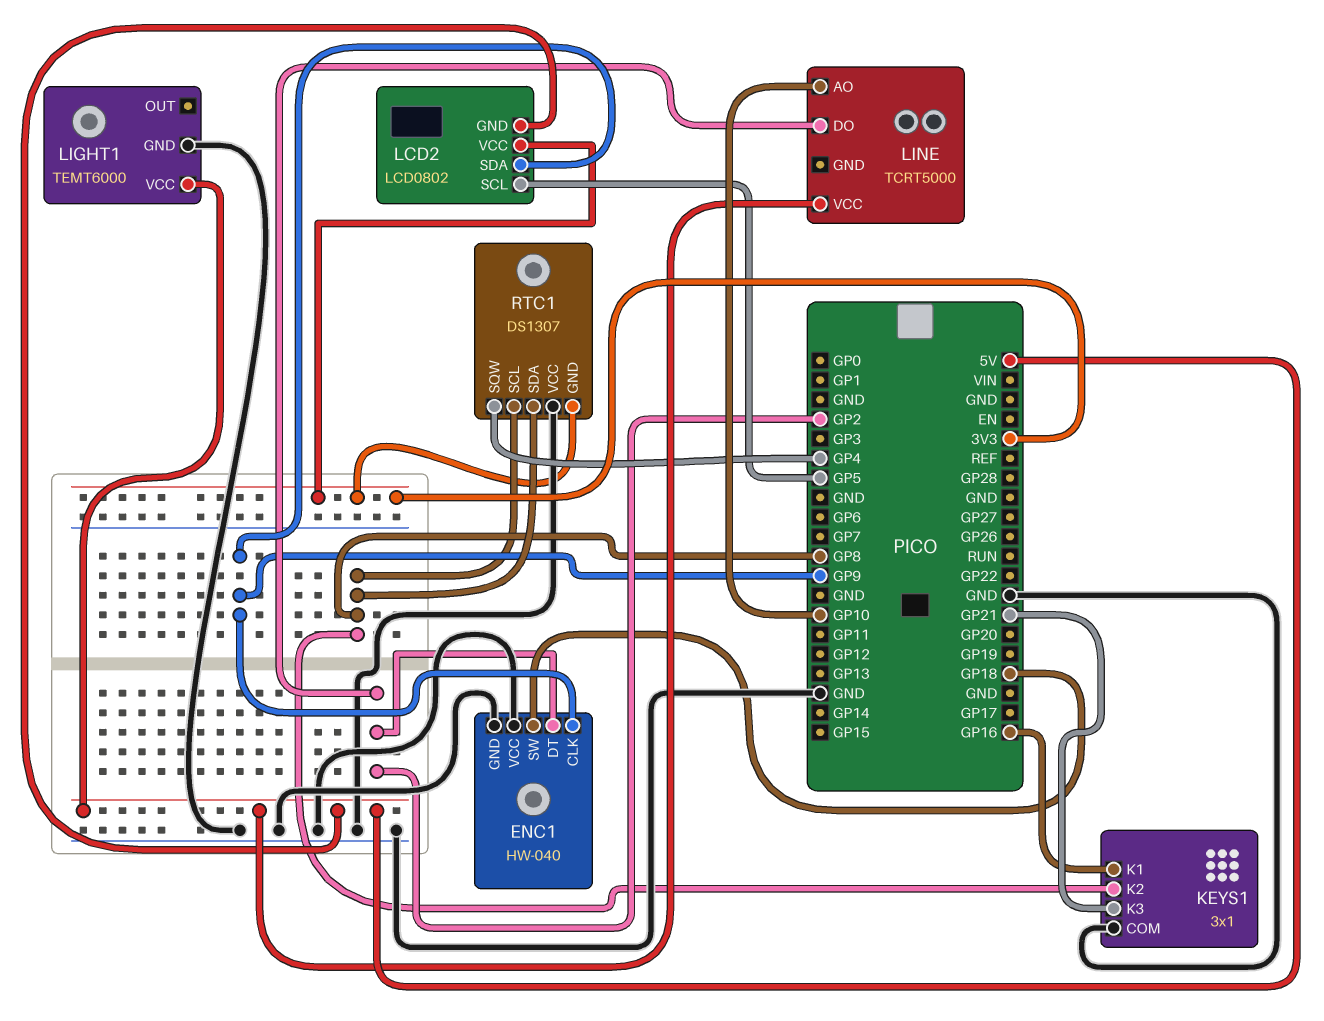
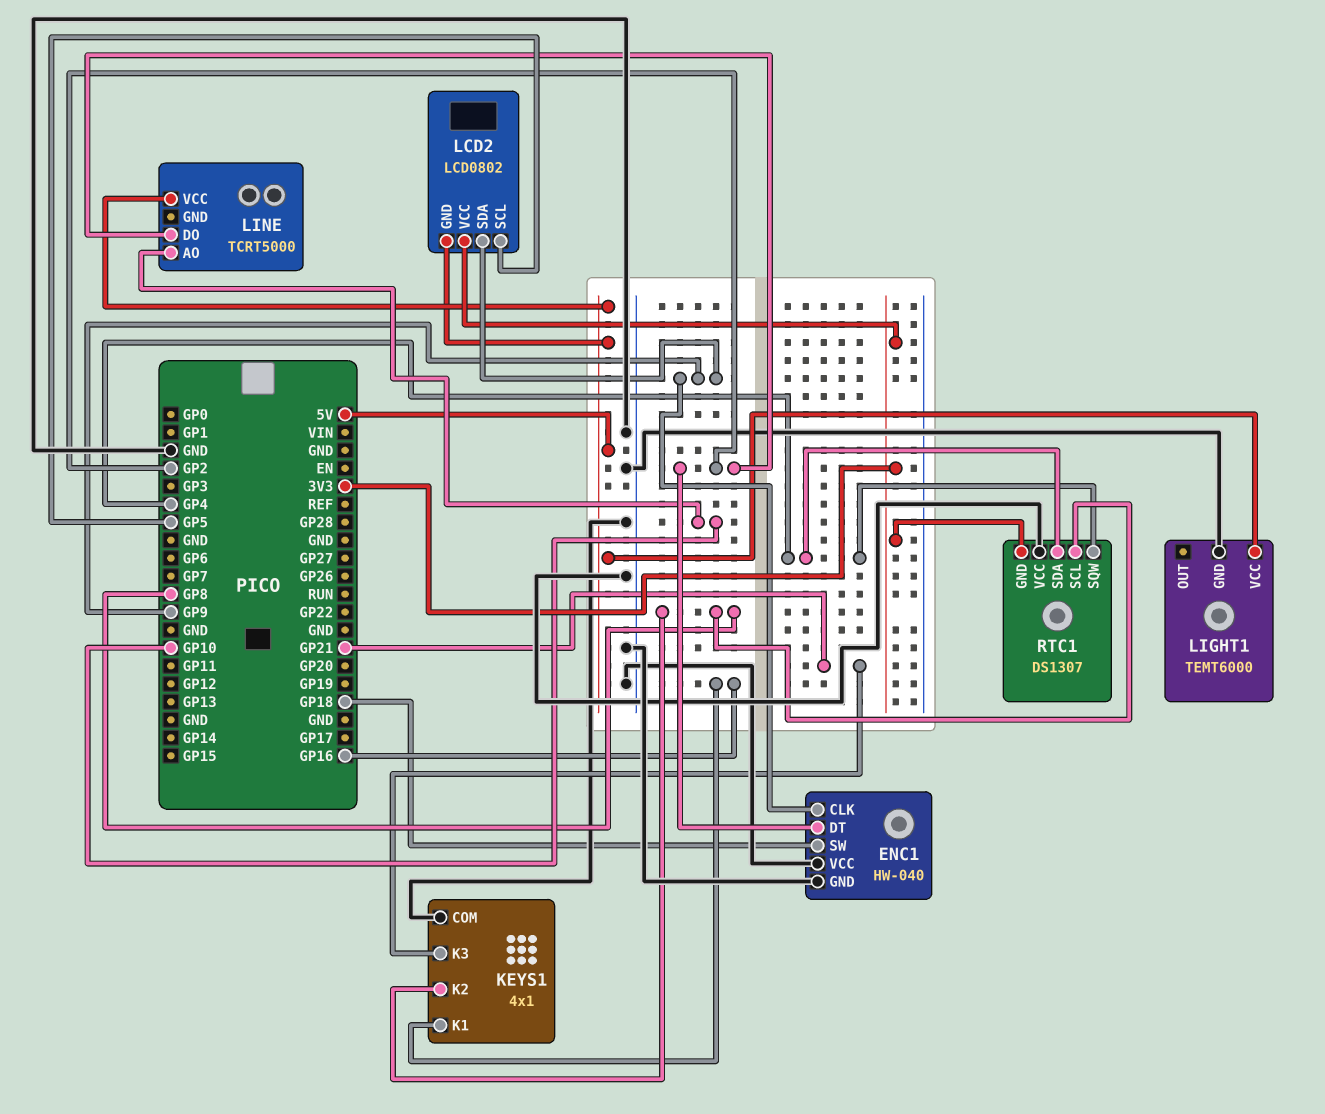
KEYS1: 3x1 -> 4x1
RTC1 pin SDA: GP8 -> GP4

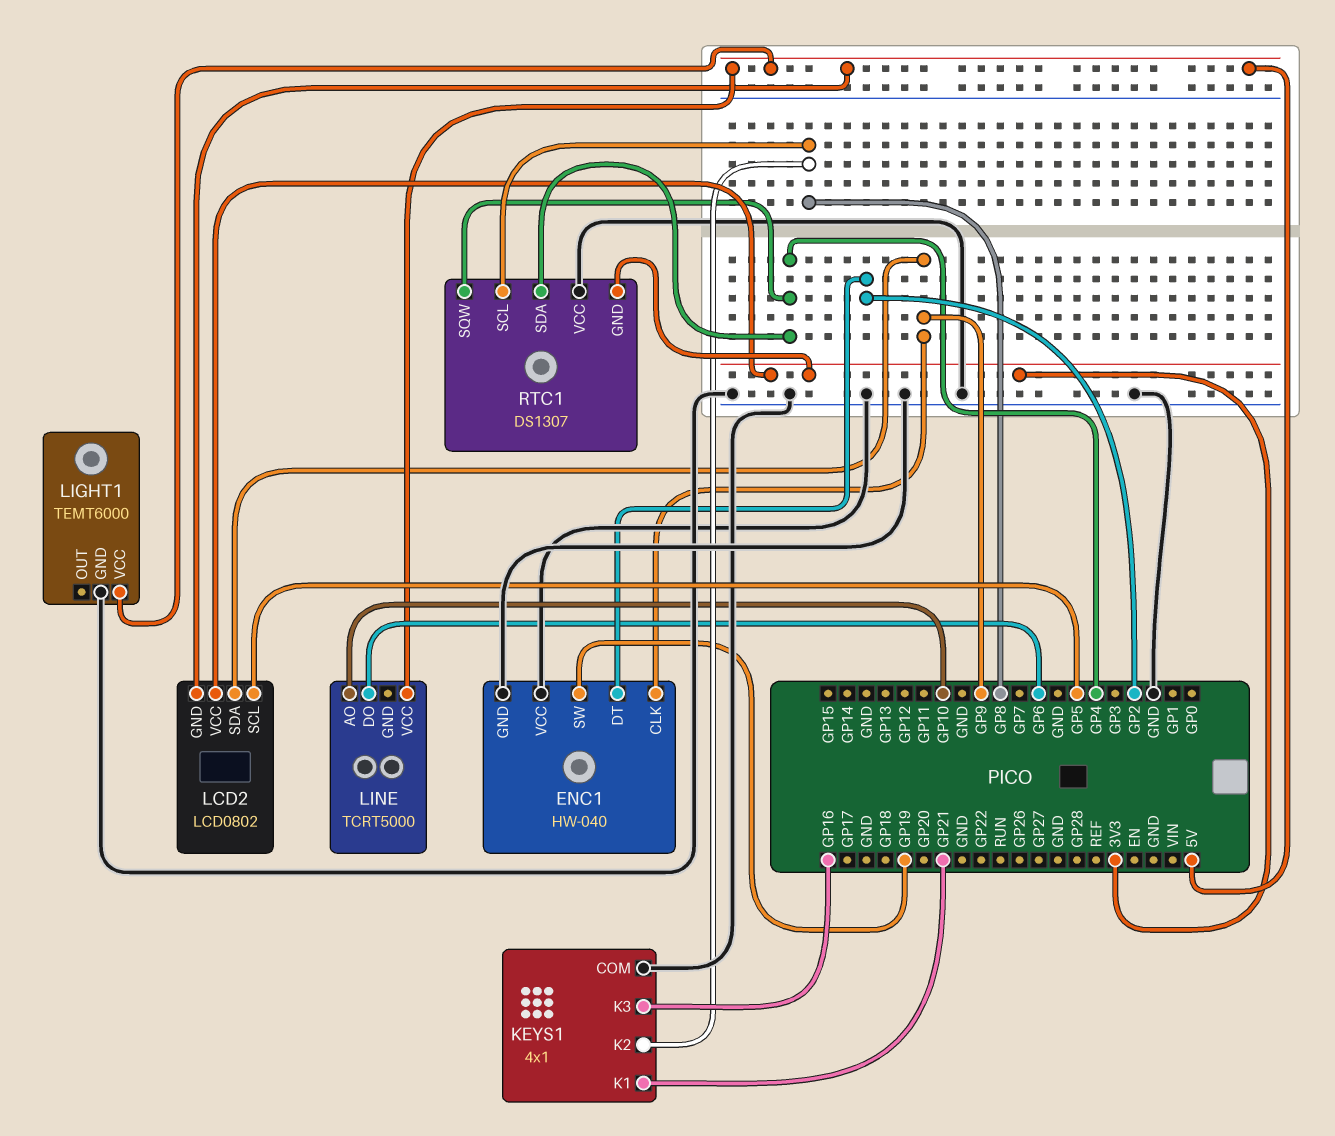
ENC1 pin SW: GP18 -> GP19
KEYS1 pin K1: GP16 -> GP21
KEYS1 pin K3: GP21 -> GP16
LINE pin DO: GP2 -> GP6

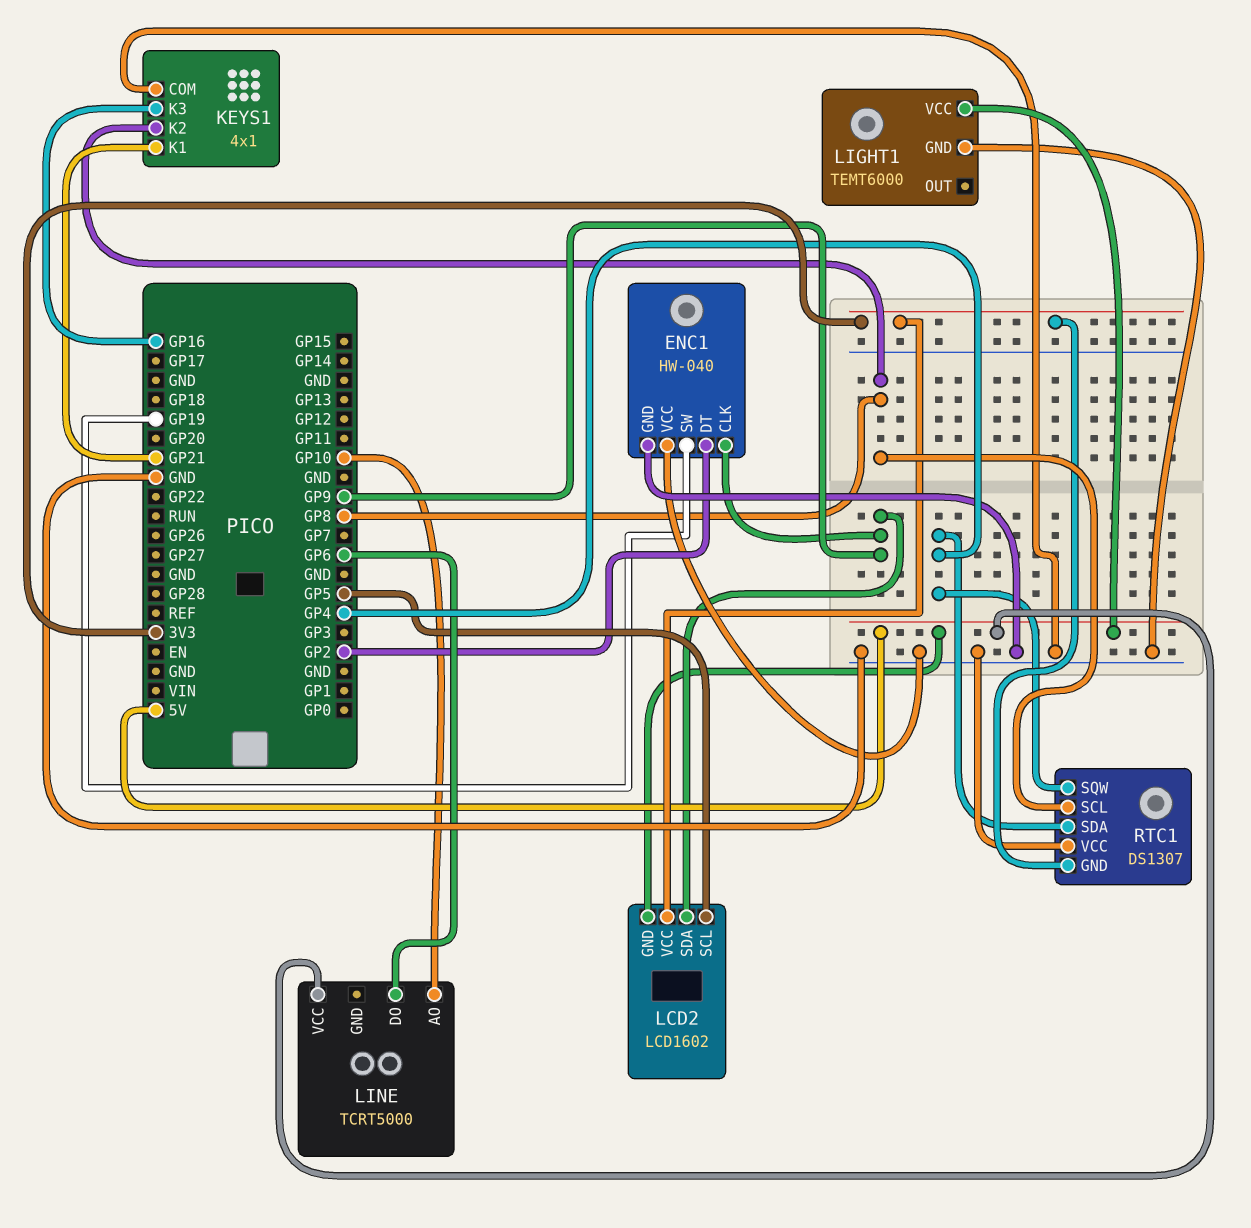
LCD2: LCD0802 -> LCD1602

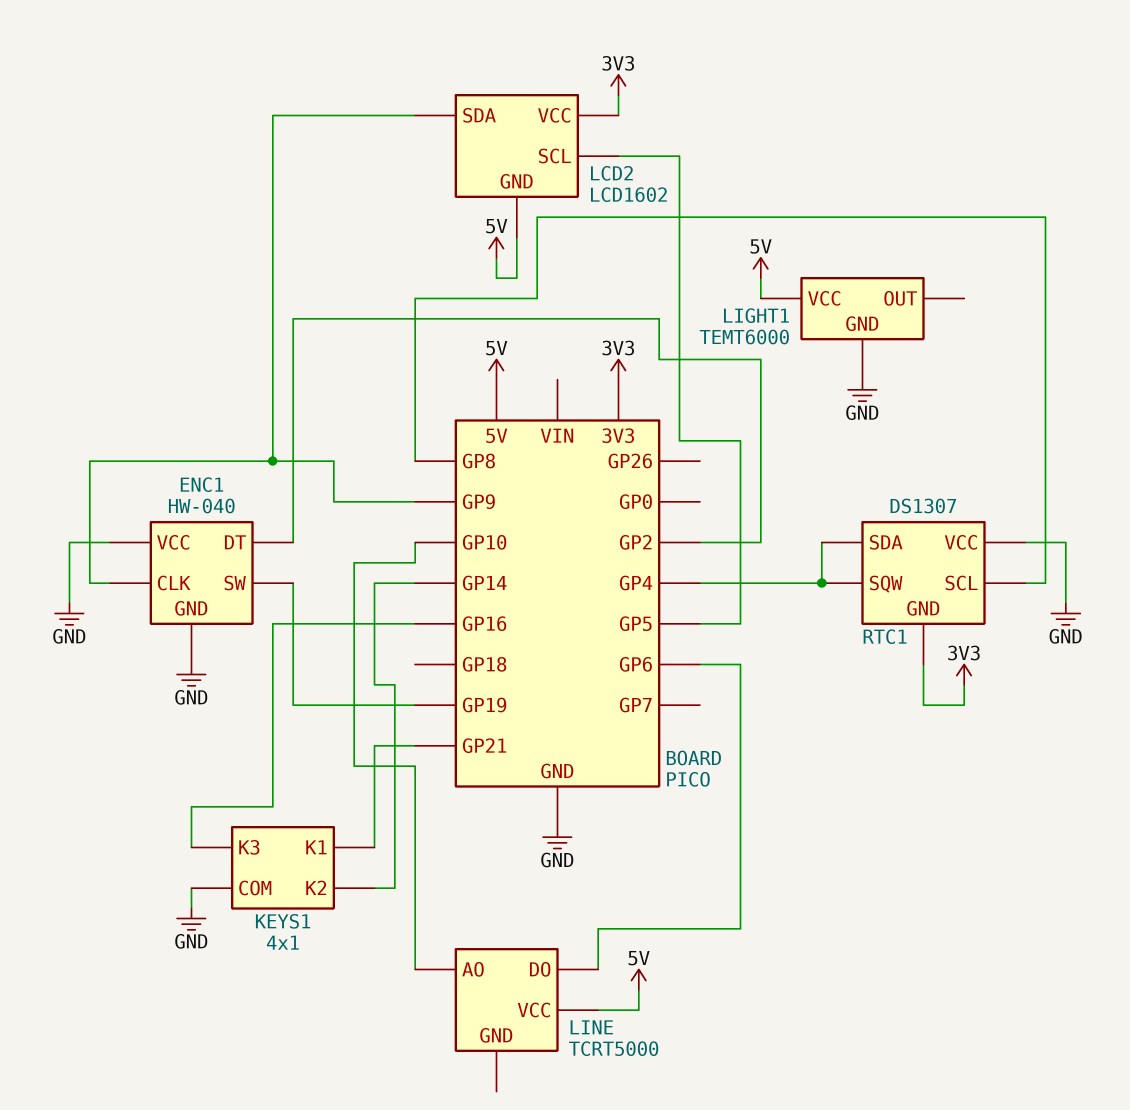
KEYS1 pin K2: GP8 -> GP14

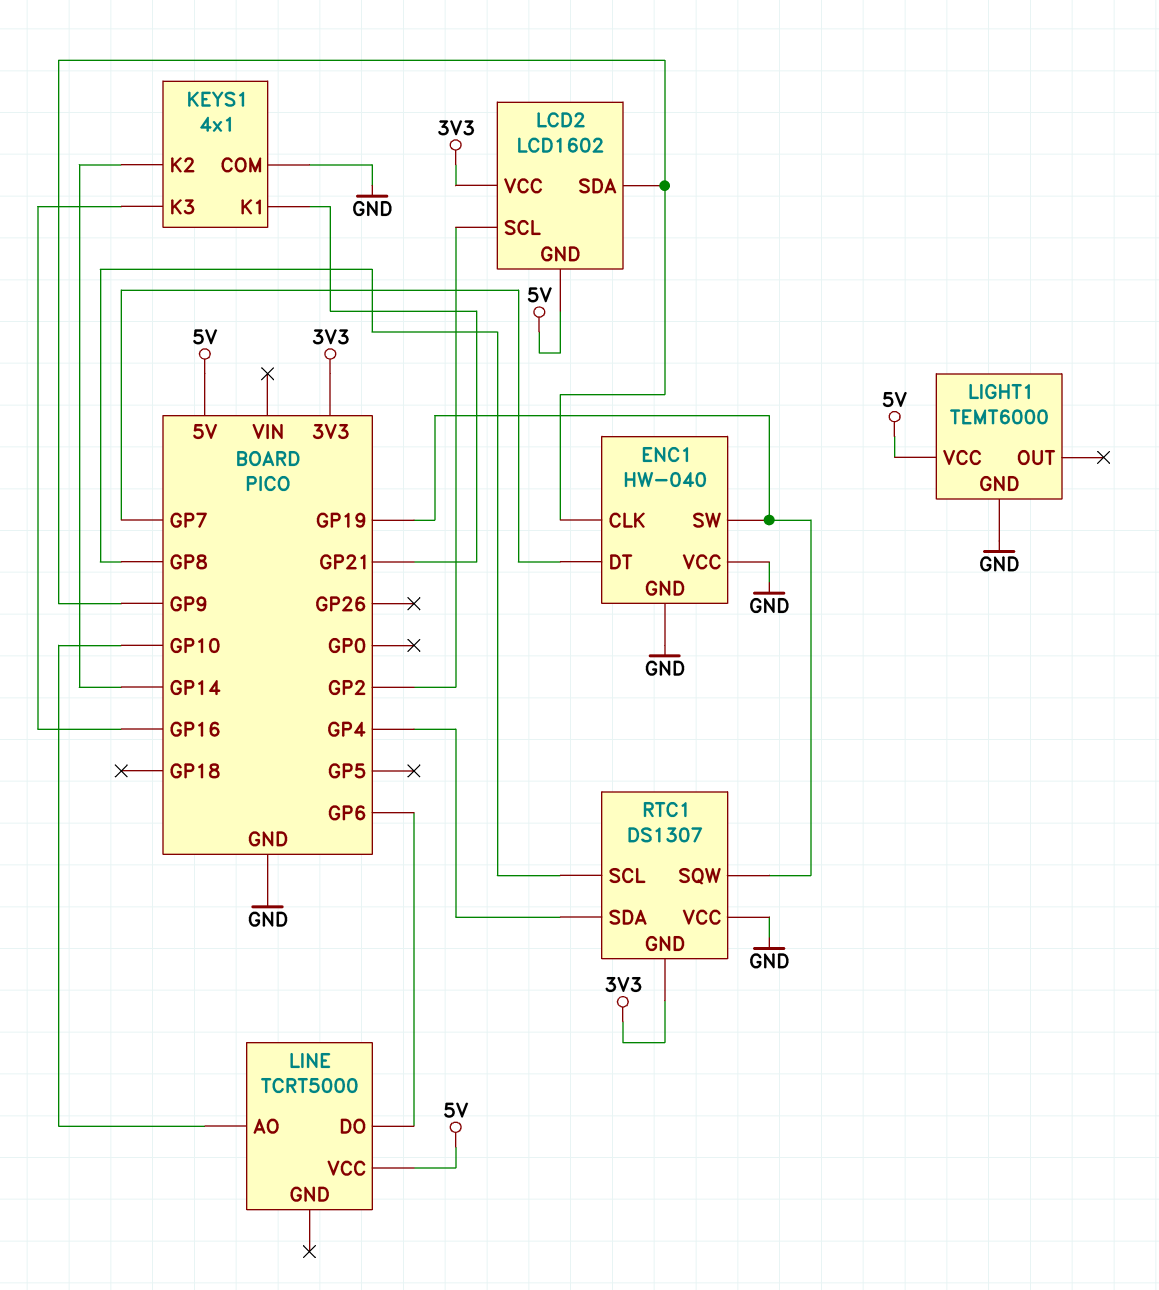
ENC1 pin DT: GP2 -> GP7
LCD2 pin SCL: GP5 -> GP2
RTC1 pin SQW: GP4 -> GP19

